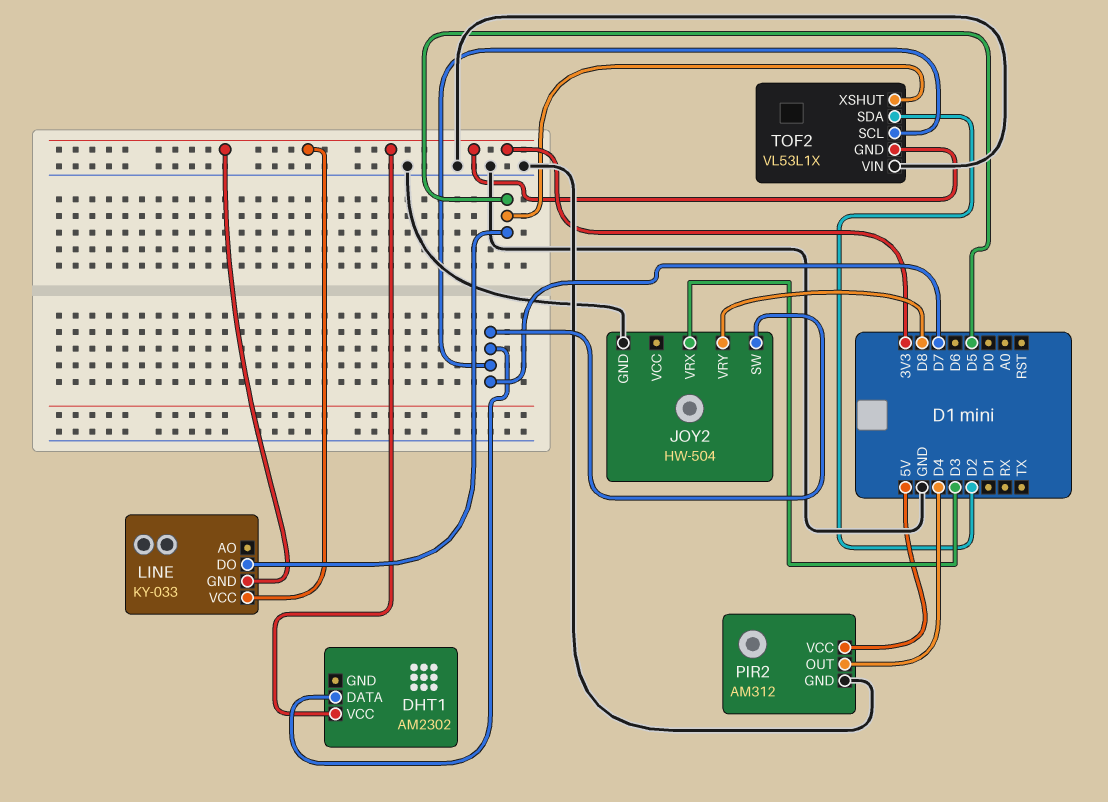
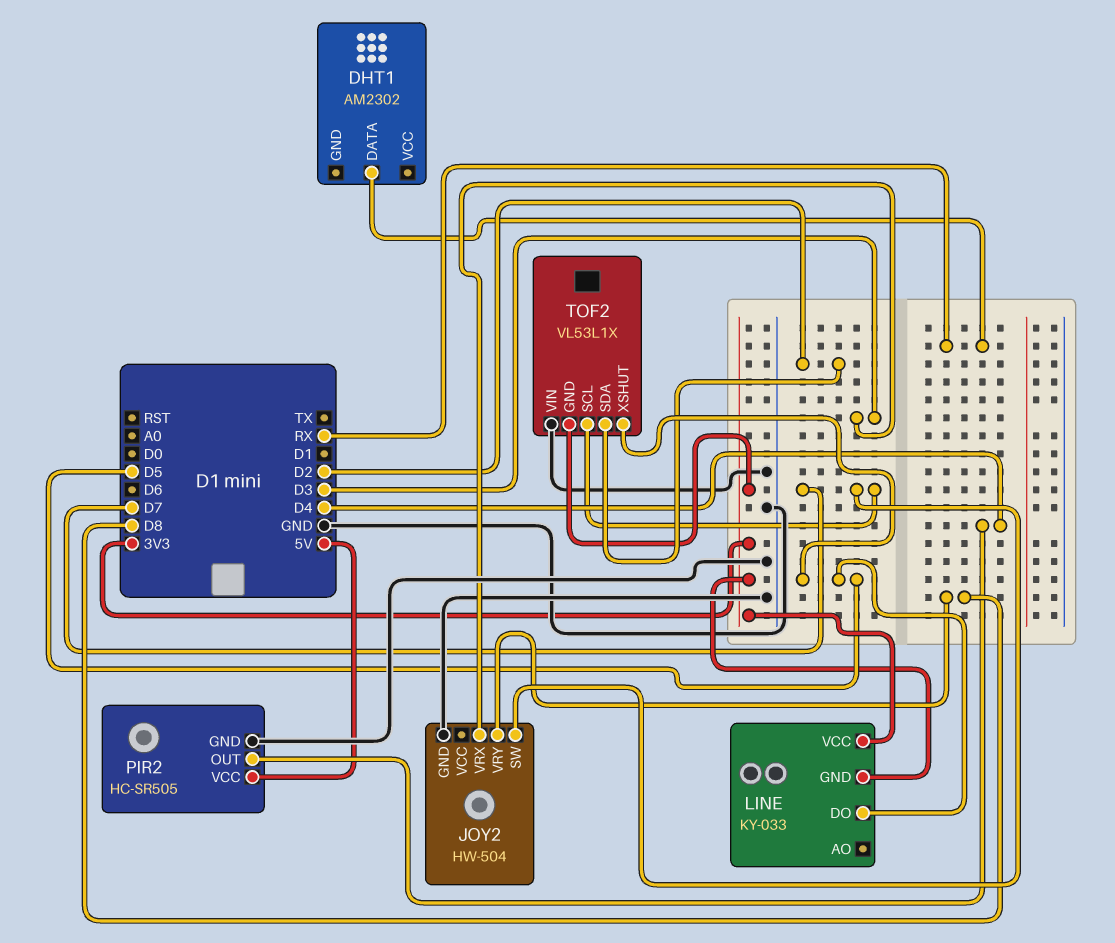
DHT1 pin DATA: D7 -> RX
DHT1 pin VCC: 3V3 -> none
PIR2: AM312 -> HC-SR505

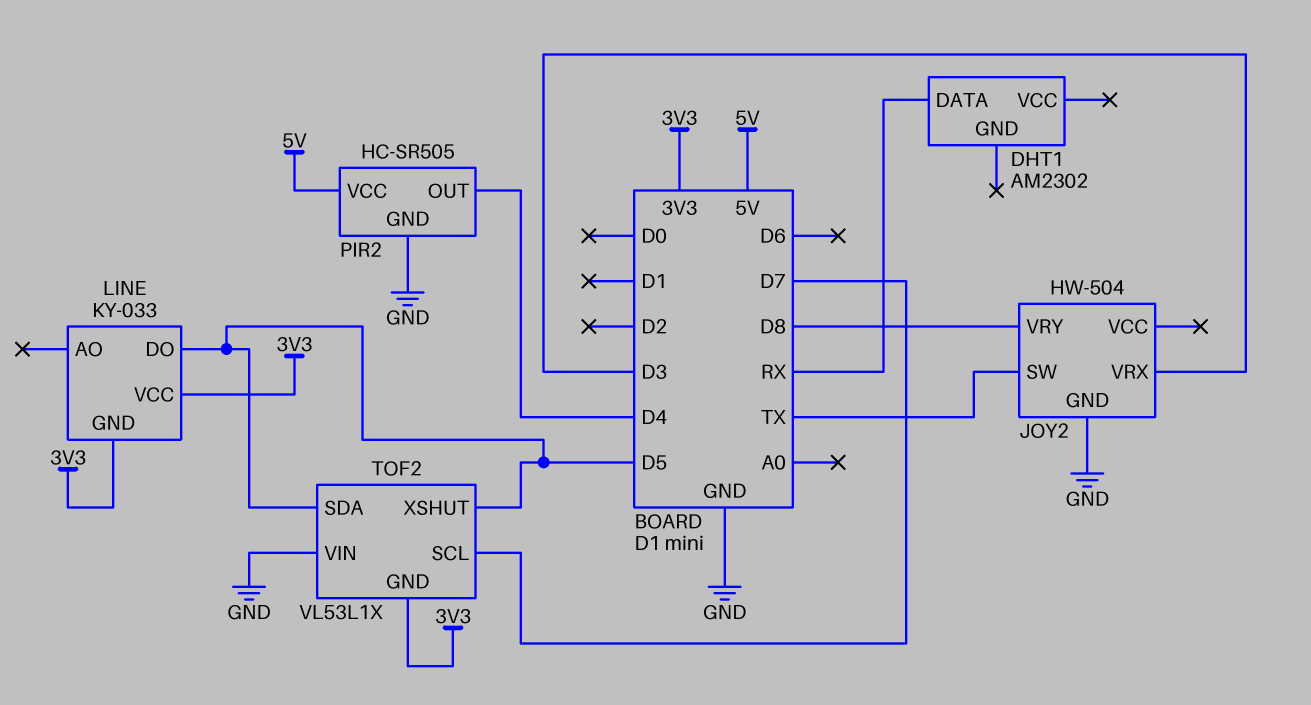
JOY2 pin SW: D7 -> TX
TOF2 pin SDA: D2 -> D5

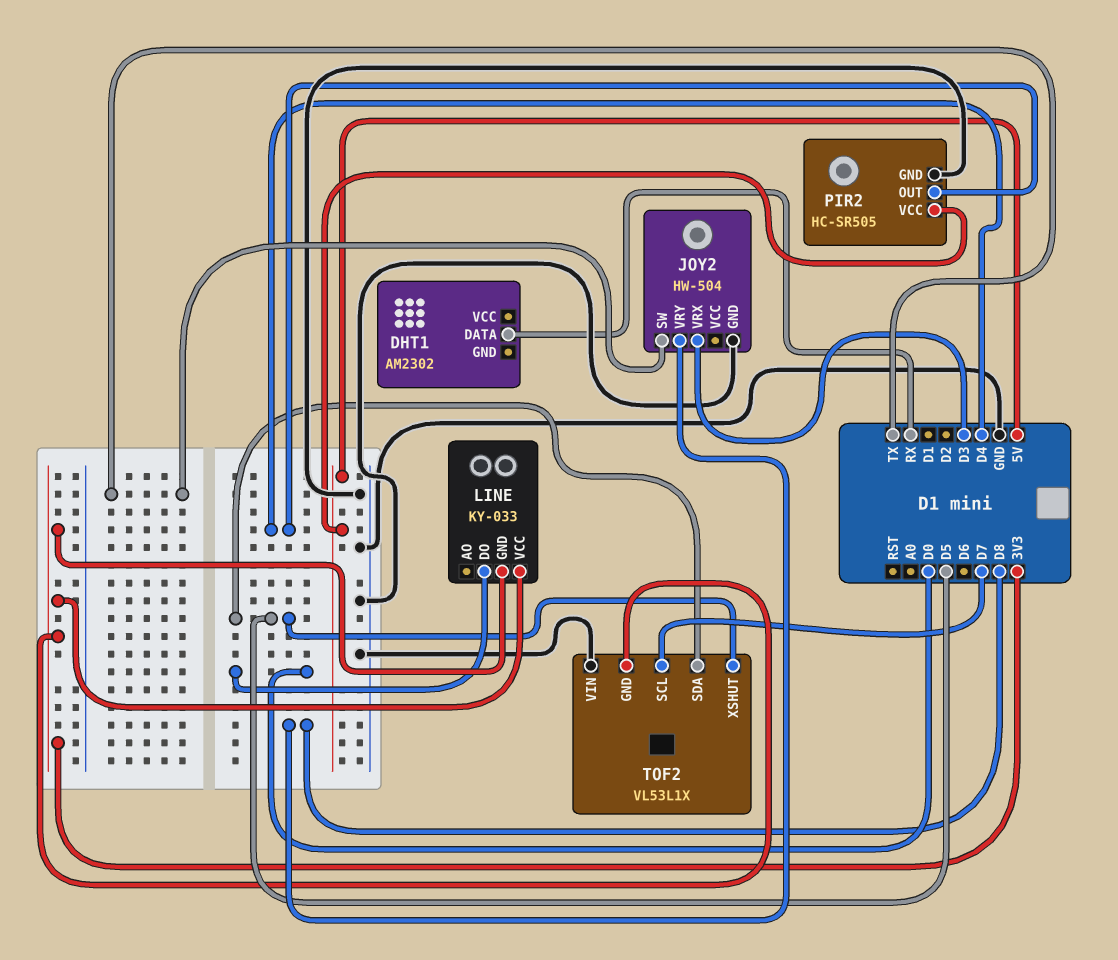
LINE pin DO: D5 -> D0

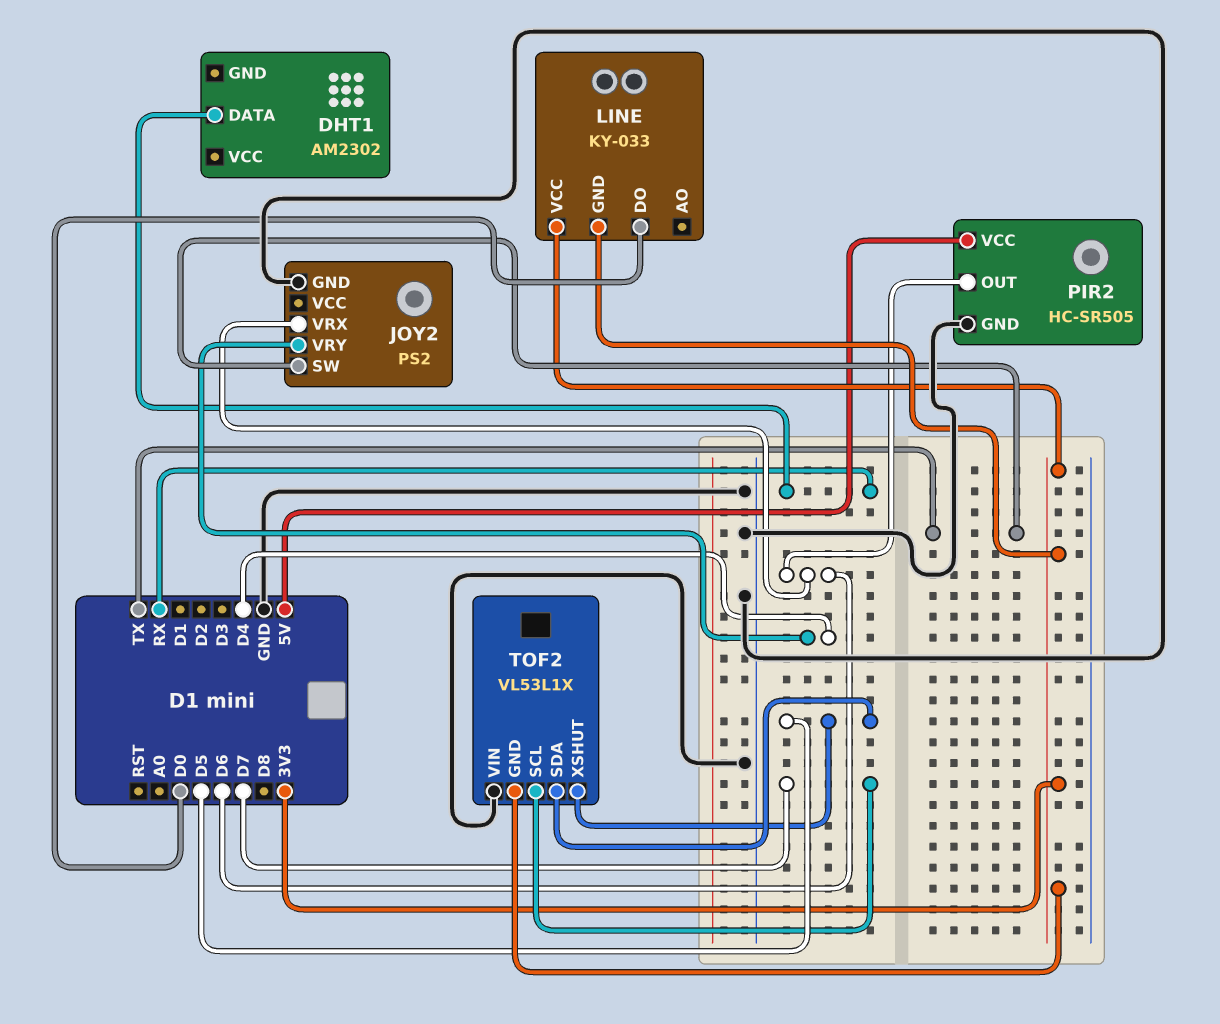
JOY2: HW-504 -> PS2
JOY2 pin VRX: D3 -> D6
JOY2 pin VRY: D8 -> D4
PIR2 pin OUT: D4 -> D6

